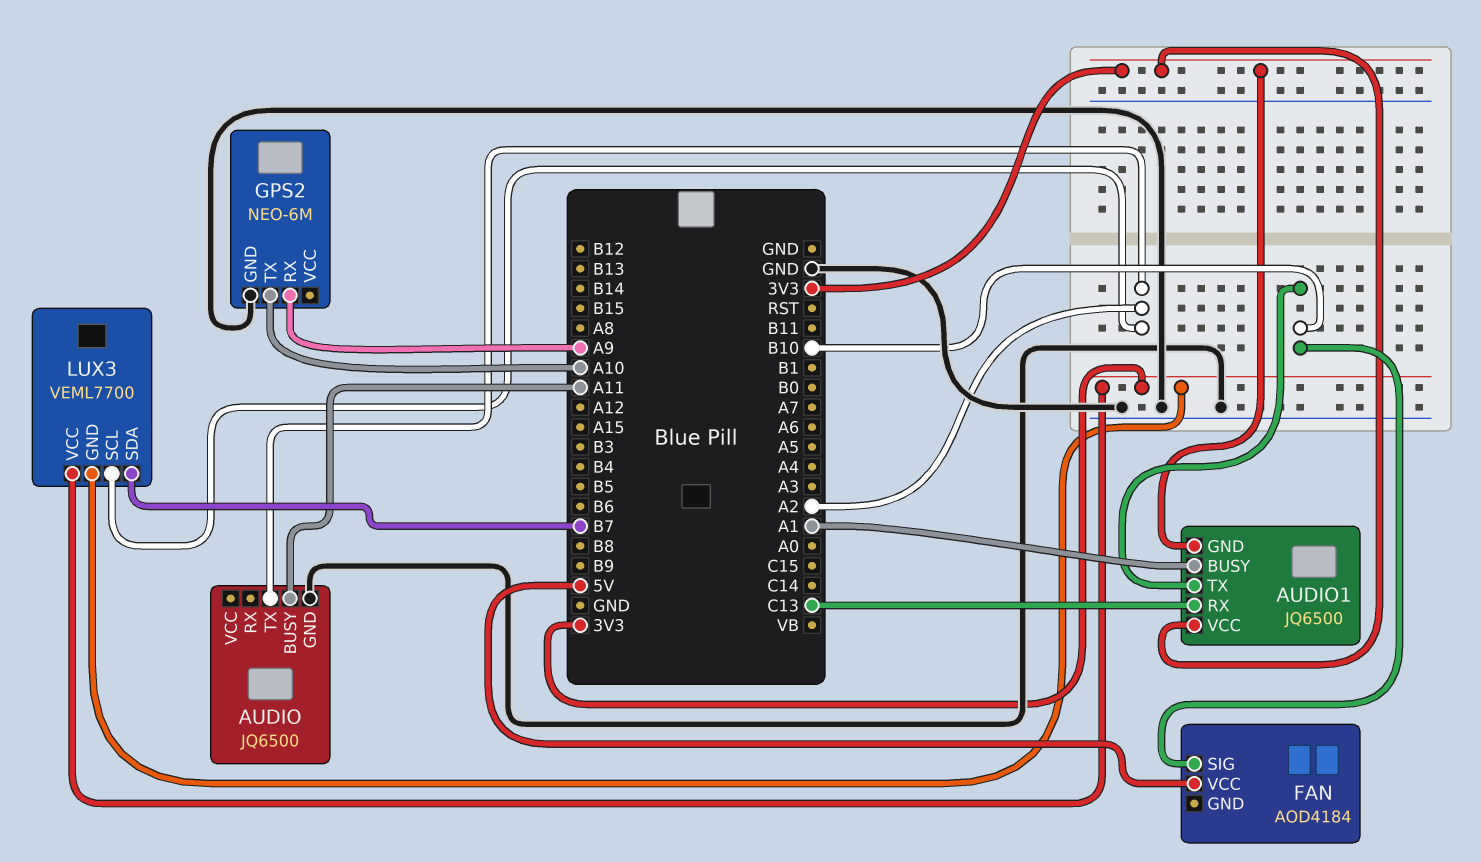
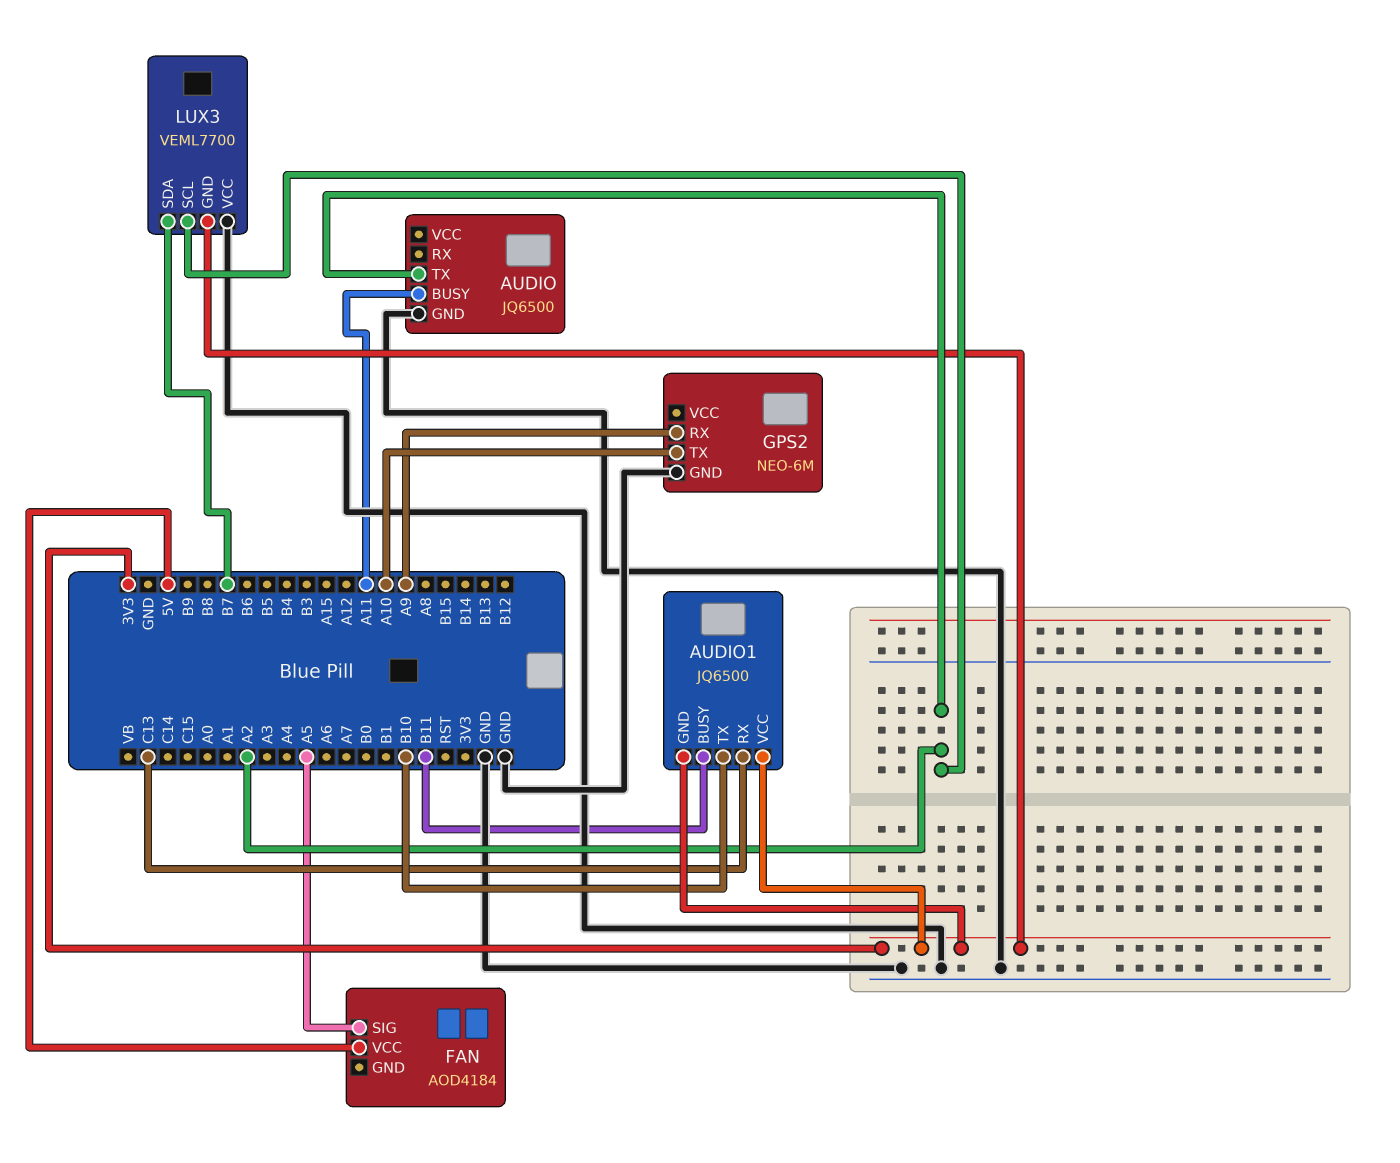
AUDIO1 pin BUSY: A1 -> B11
FAN pin SIG: B10 -> A5
LUX3 pin VCC: 3V3 -> GND

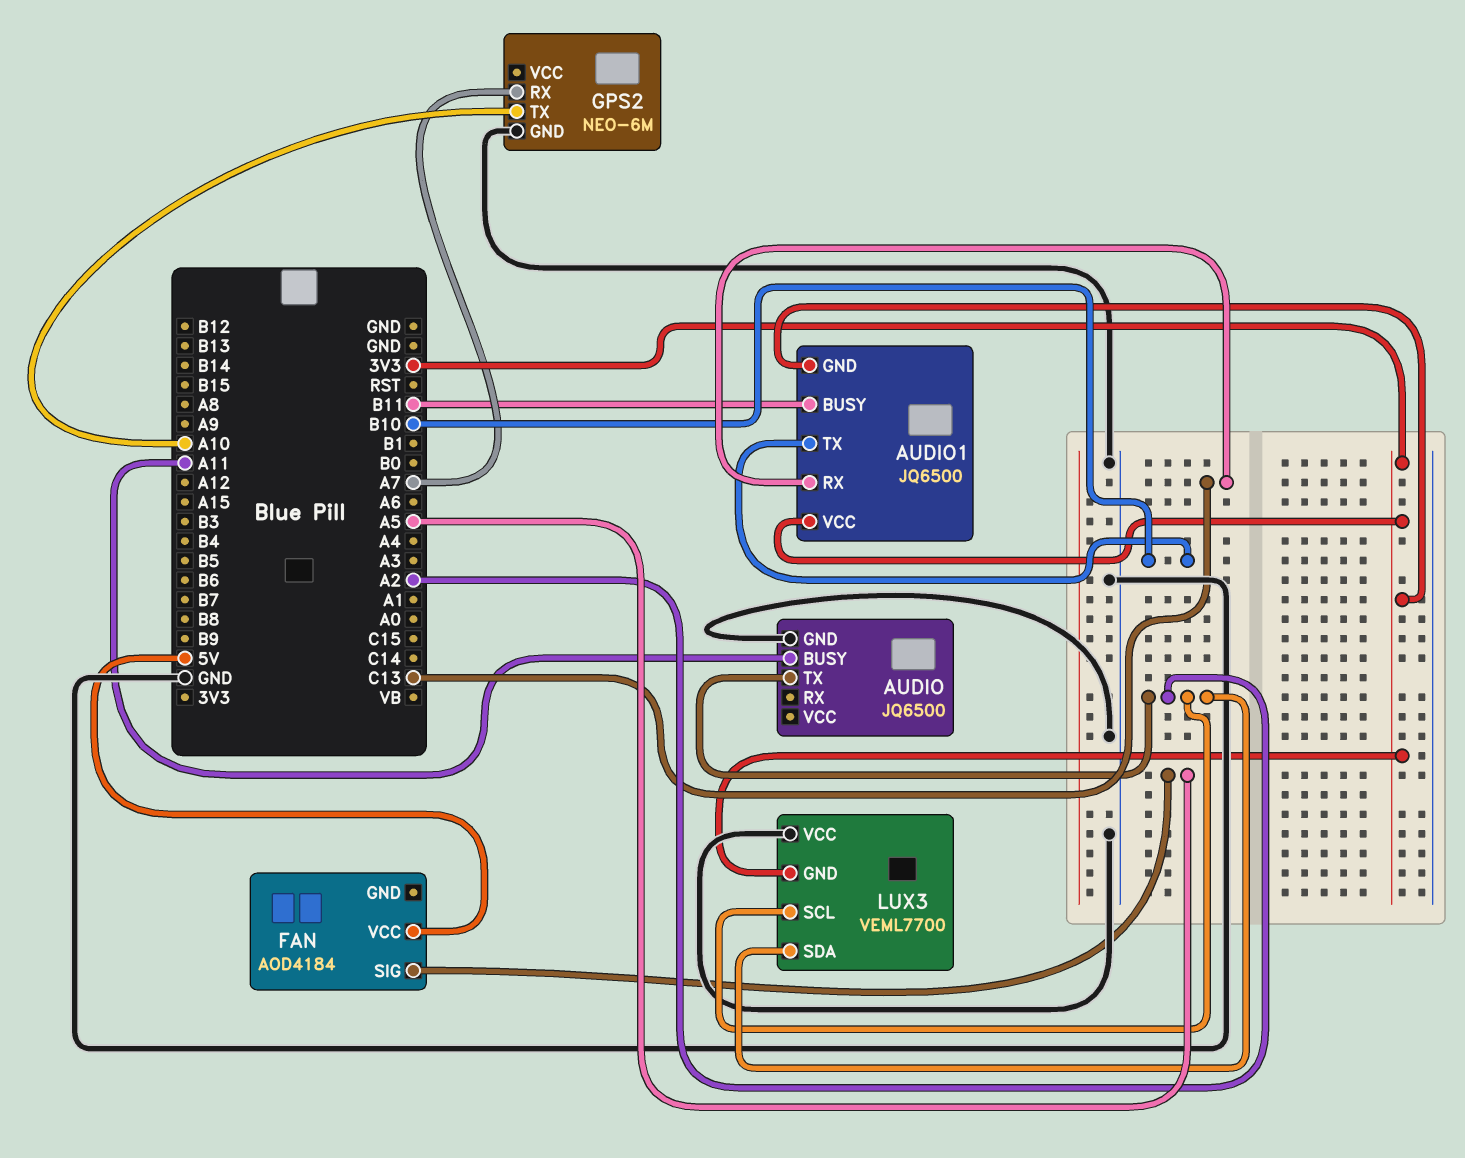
GPS2 pin RX: A9 -> A7
LUX3 pin SDA: B7 -> A2

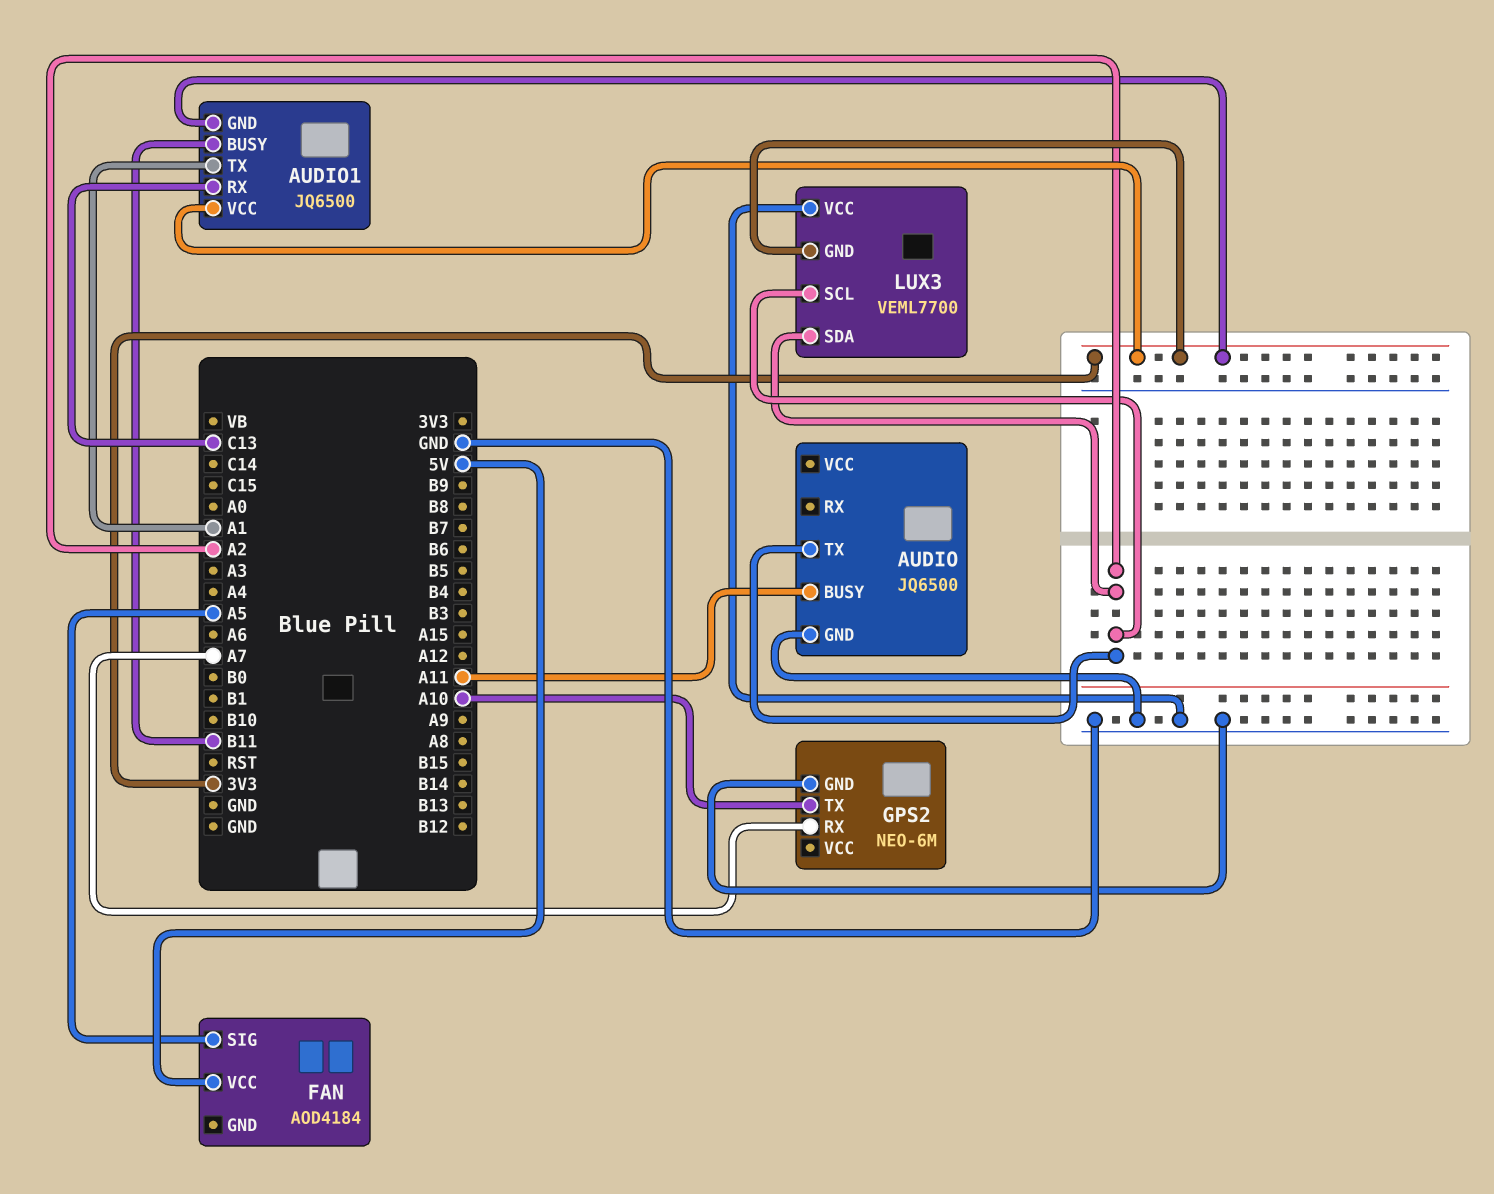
AUDIO1 pin TX: B10 -> A1

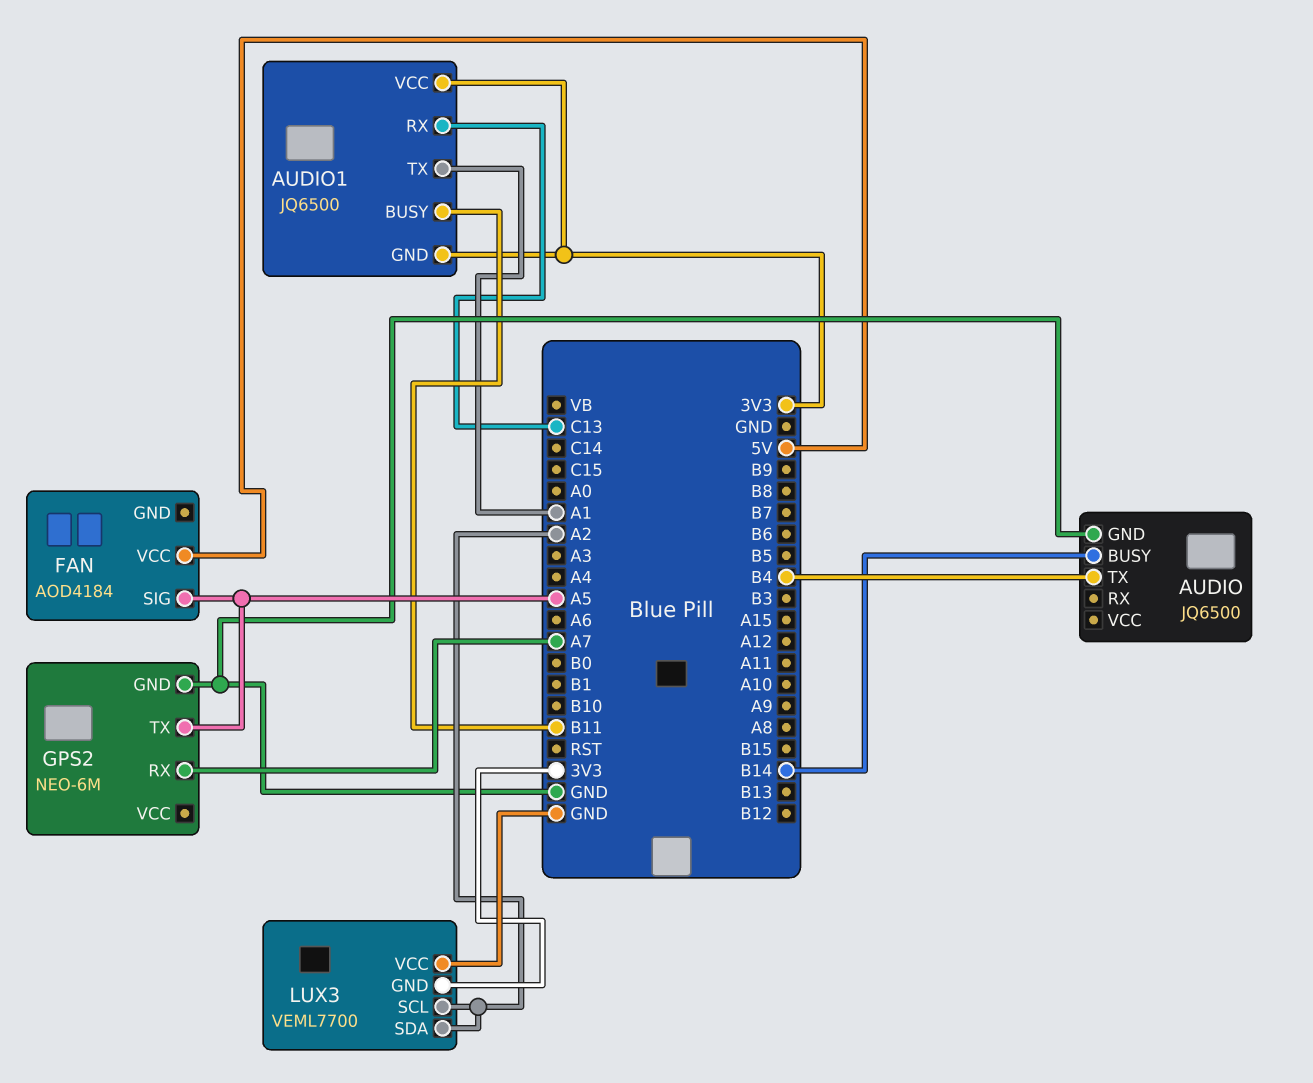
AUDIO pin BUSY: A11 -> B14
AUDIO pin TX: A2 -> B4
GPS2 pin TX: A10 -> A5

